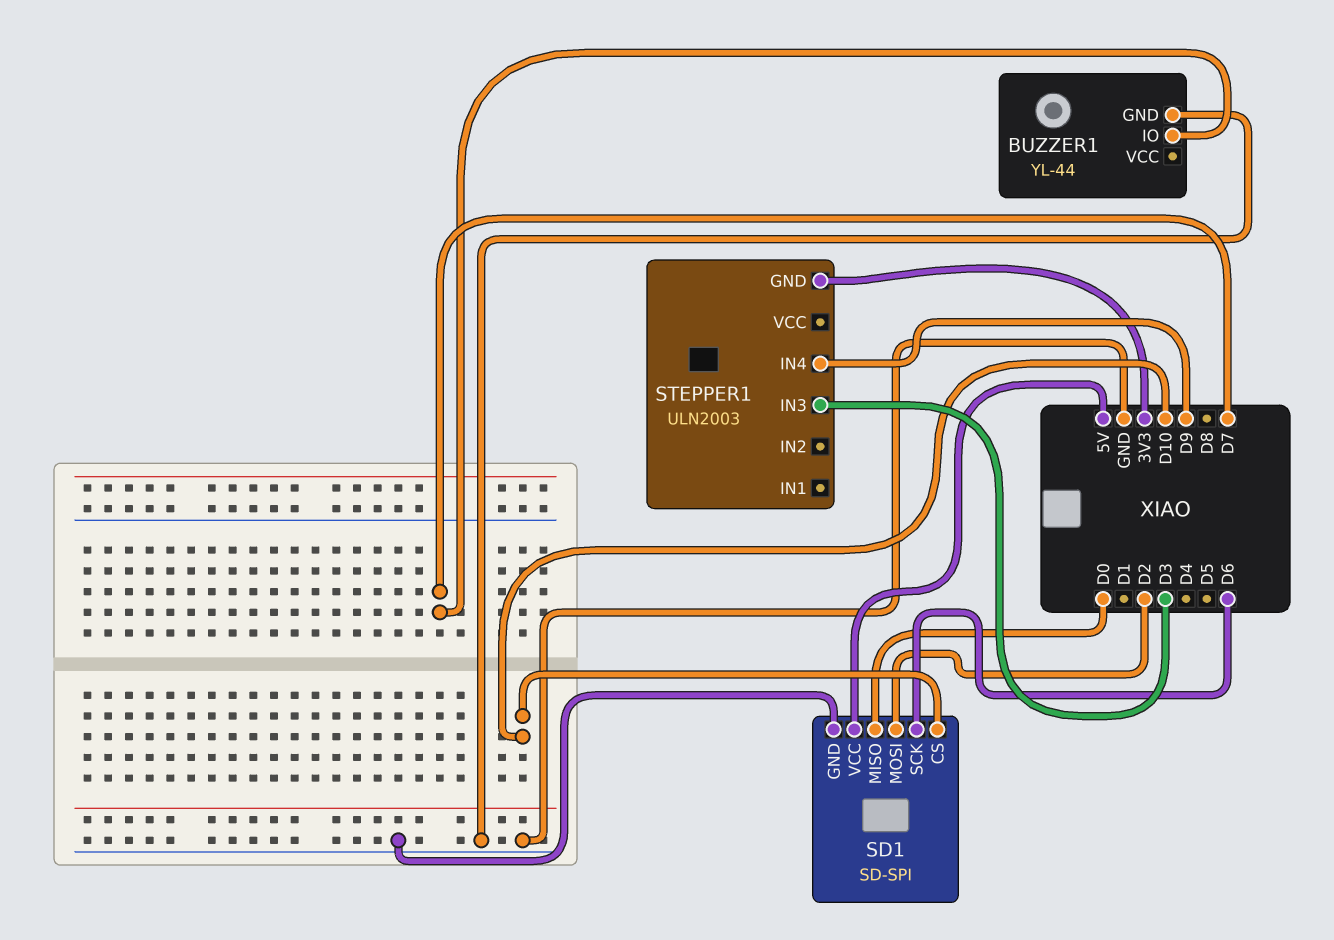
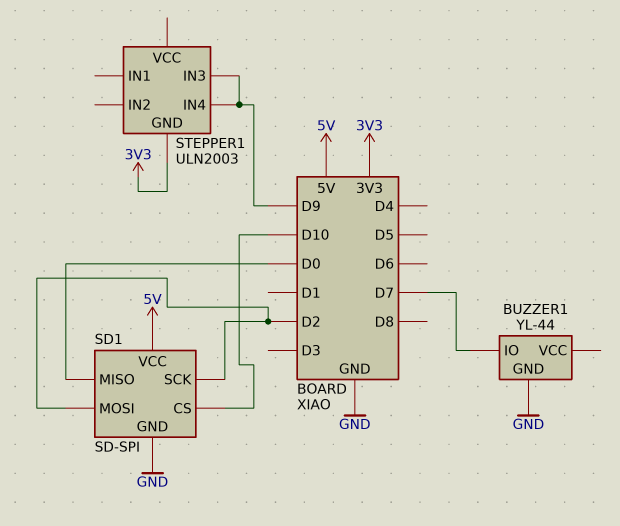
SD1 pin SCK: D6 -> D2
STEPPER1 pin IN3: D3 -> D9

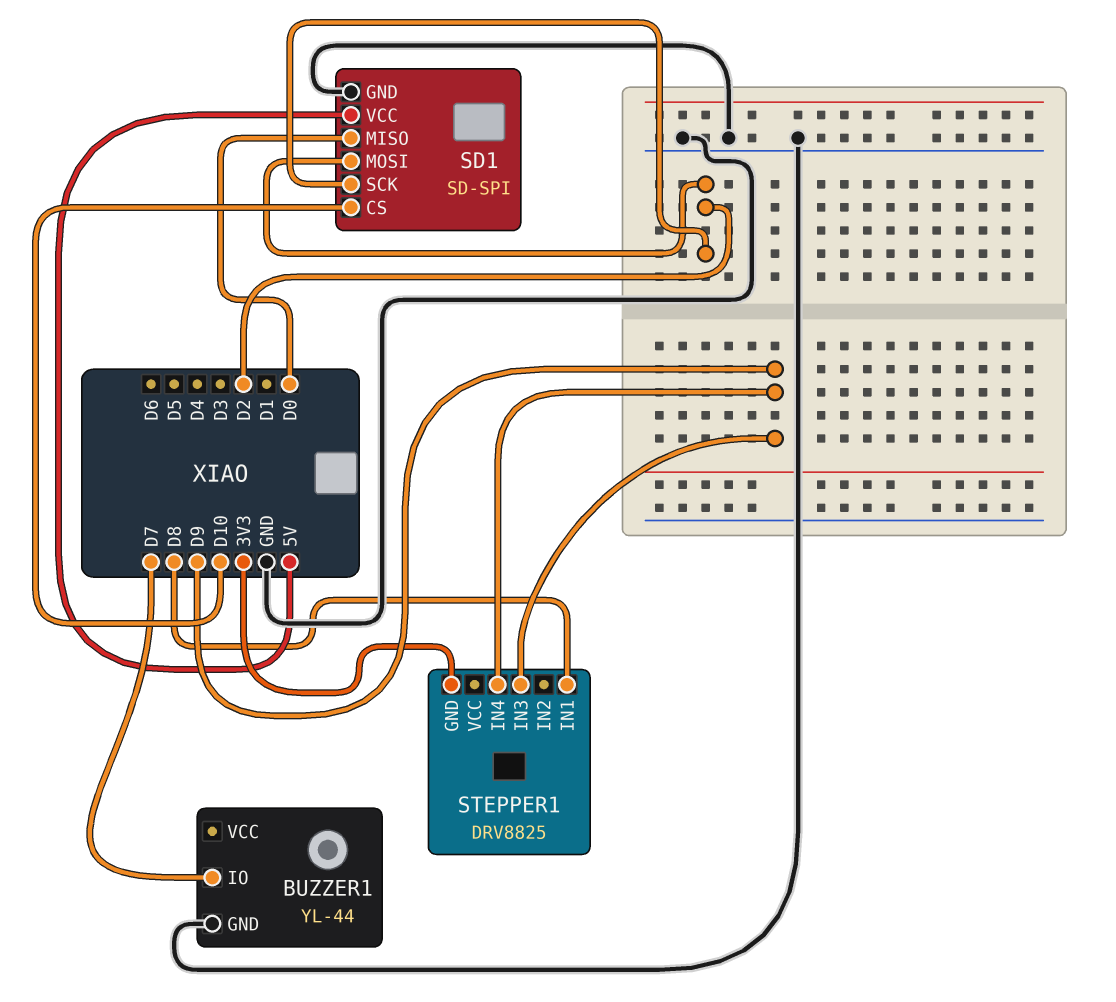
STEPPER1: ULN2003 -> DRV8825
STEPPER1 pin IN1: none -> D8

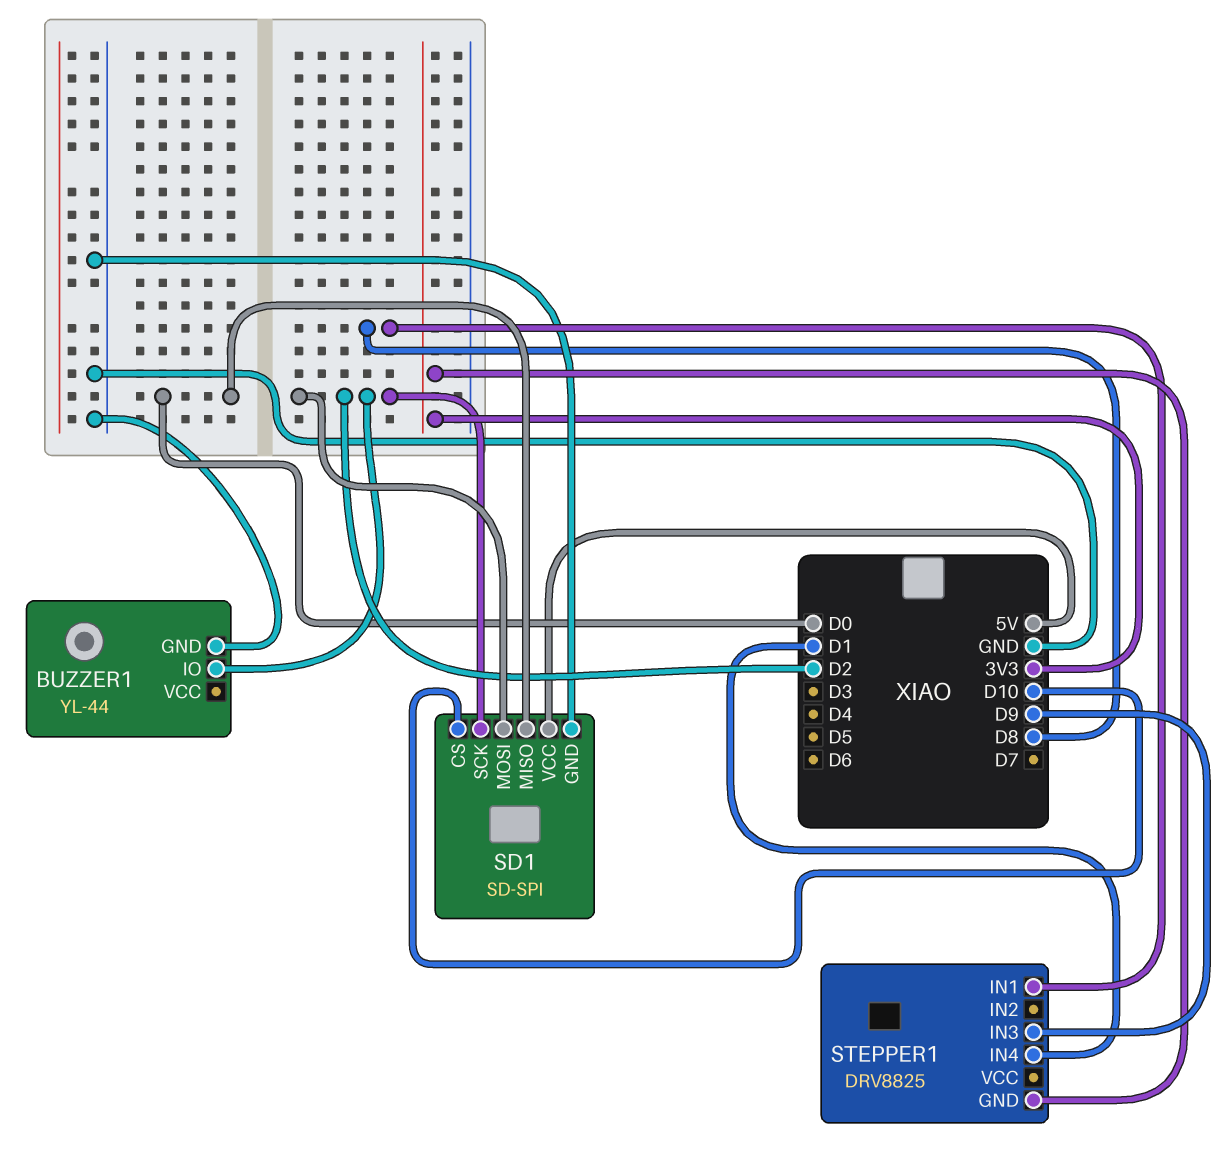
BUZZER1 pin IO: D7 -> D2
STEPPER1 pin IN4: D9 -> D1

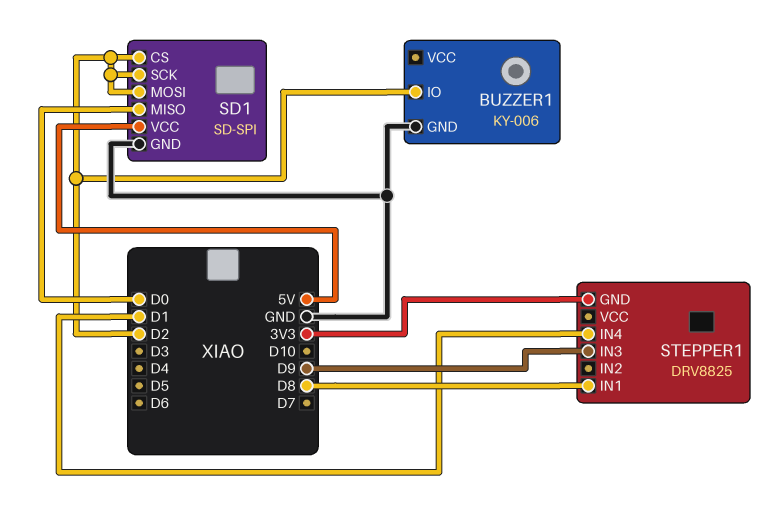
BUZZER1: YL-44 -> KY-006
SD1 pin CS: D10 -> D2

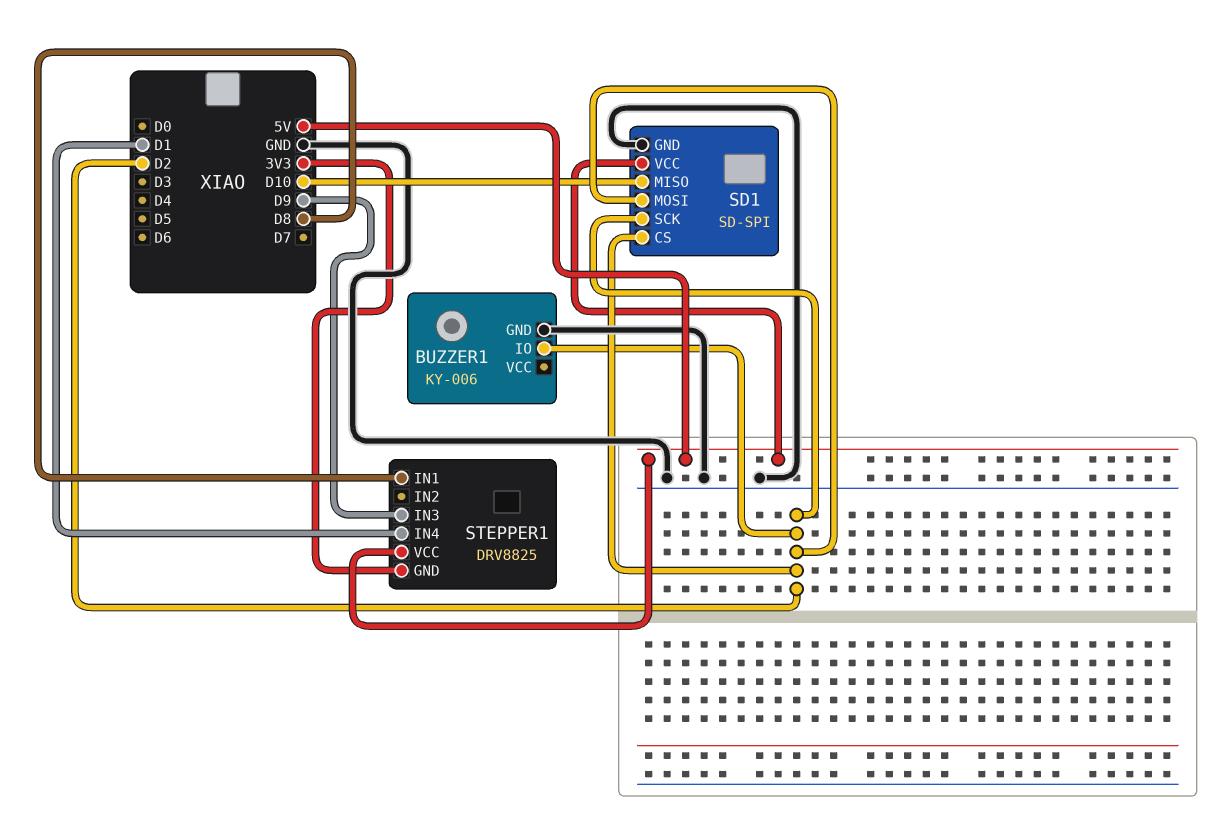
SD1 pin MISO: D0 -> D10
STEPPER1 pin VCC: none -> 5V

